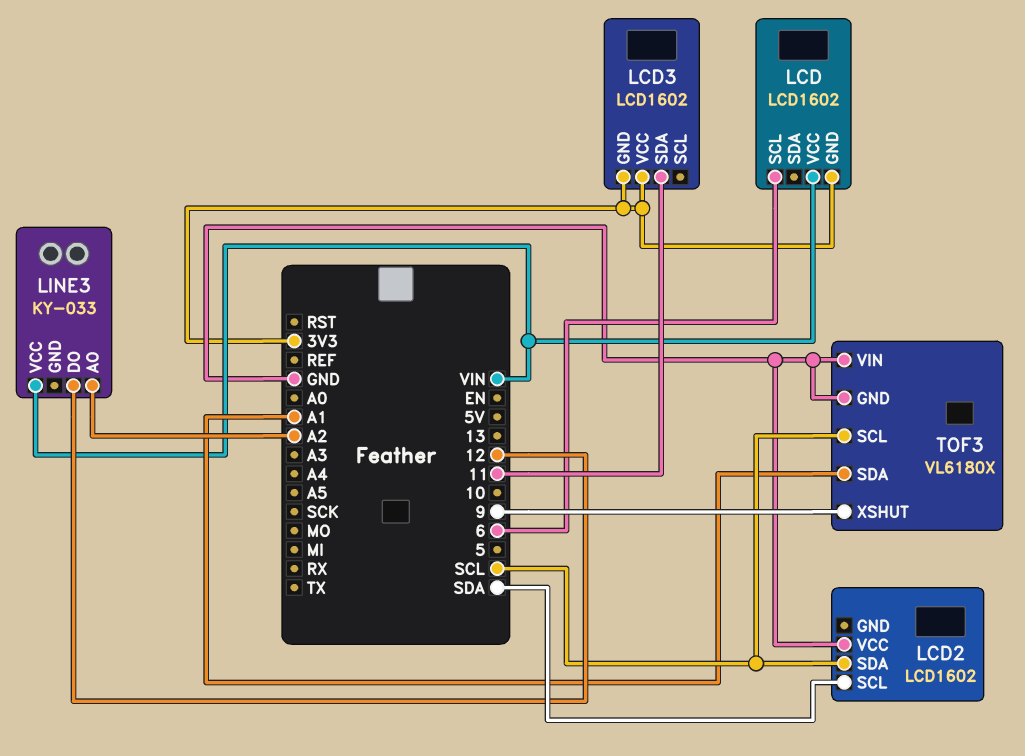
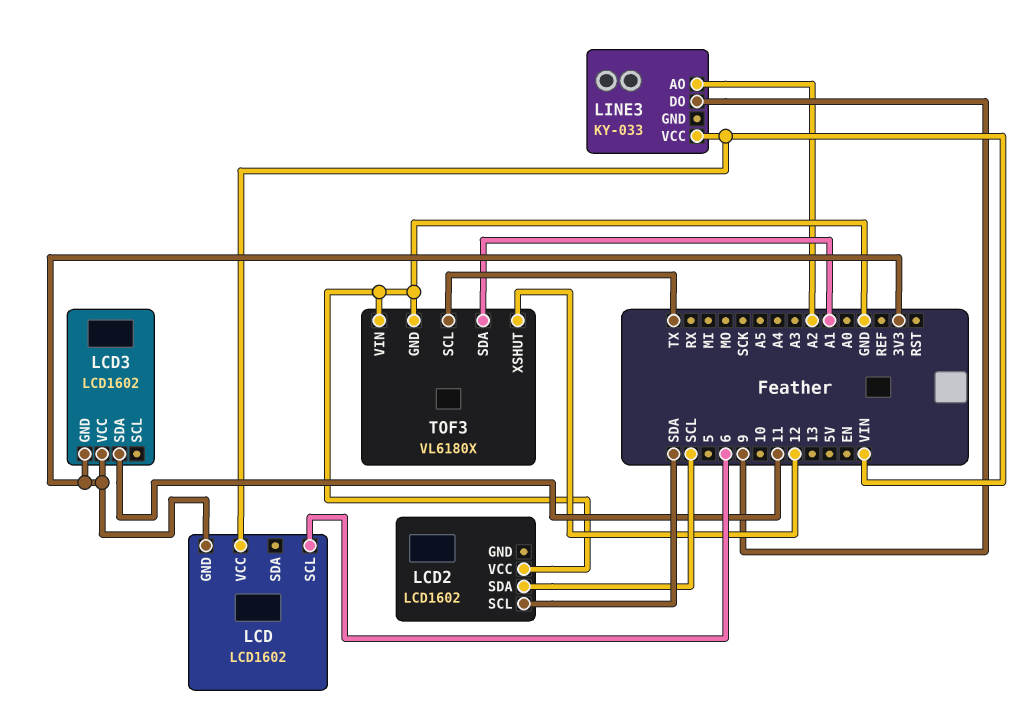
LINE3 pin DO: 12 -> 9
TOF3 pin SCL: SCL -> TX
TOF3 pin XSHUT: 9 -> 12

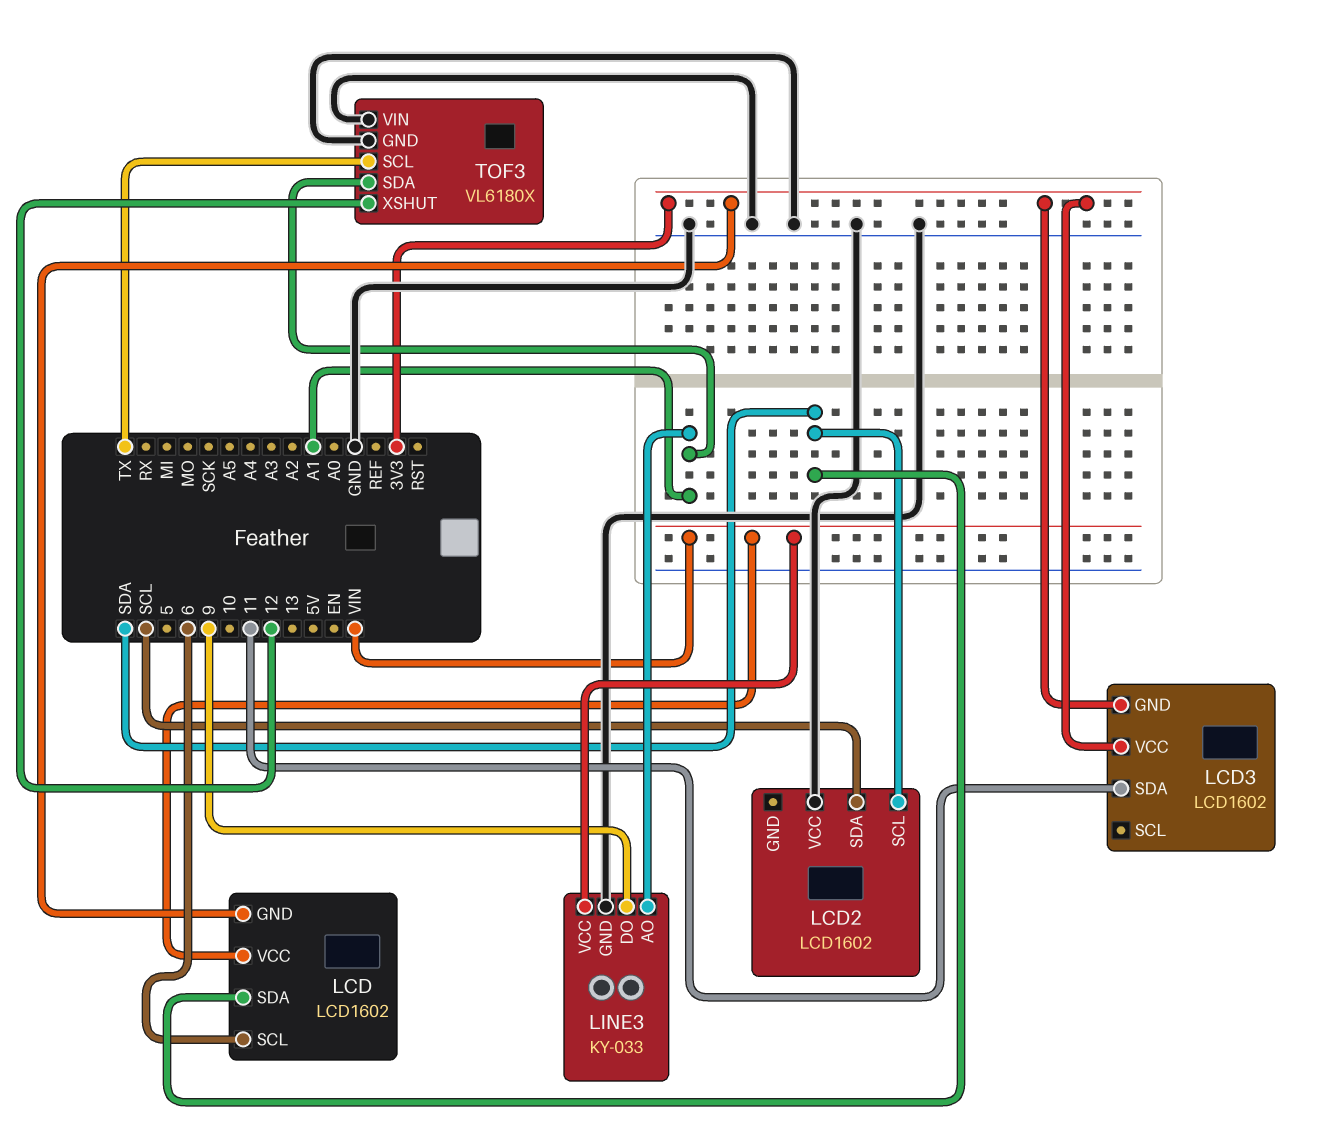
LCD pin SDA: none -> SDA
LINE3 pin AO: A2 -> A1
LINE3 pin GND: none -> GND

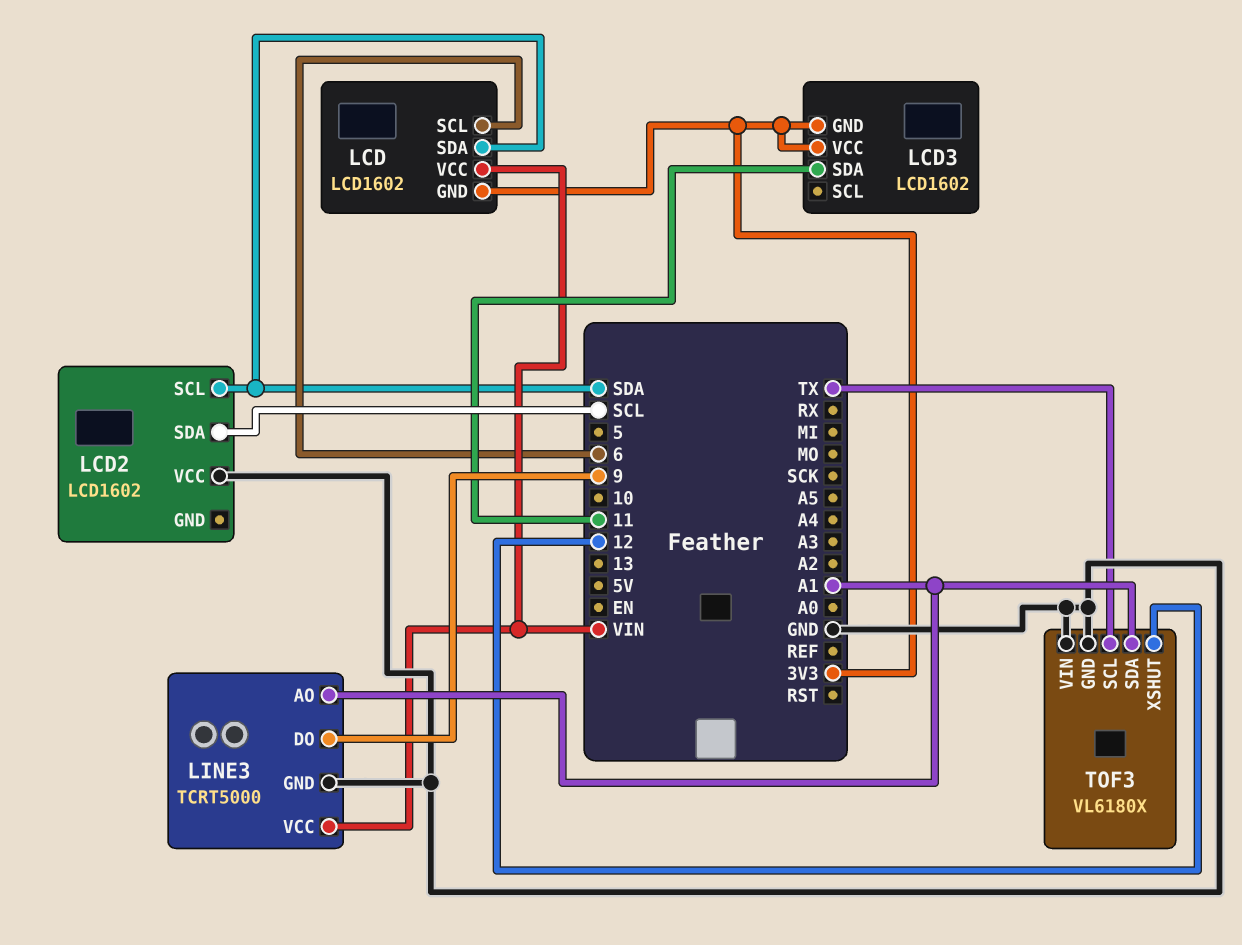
LINE3: KY-033 -> TCRT5000

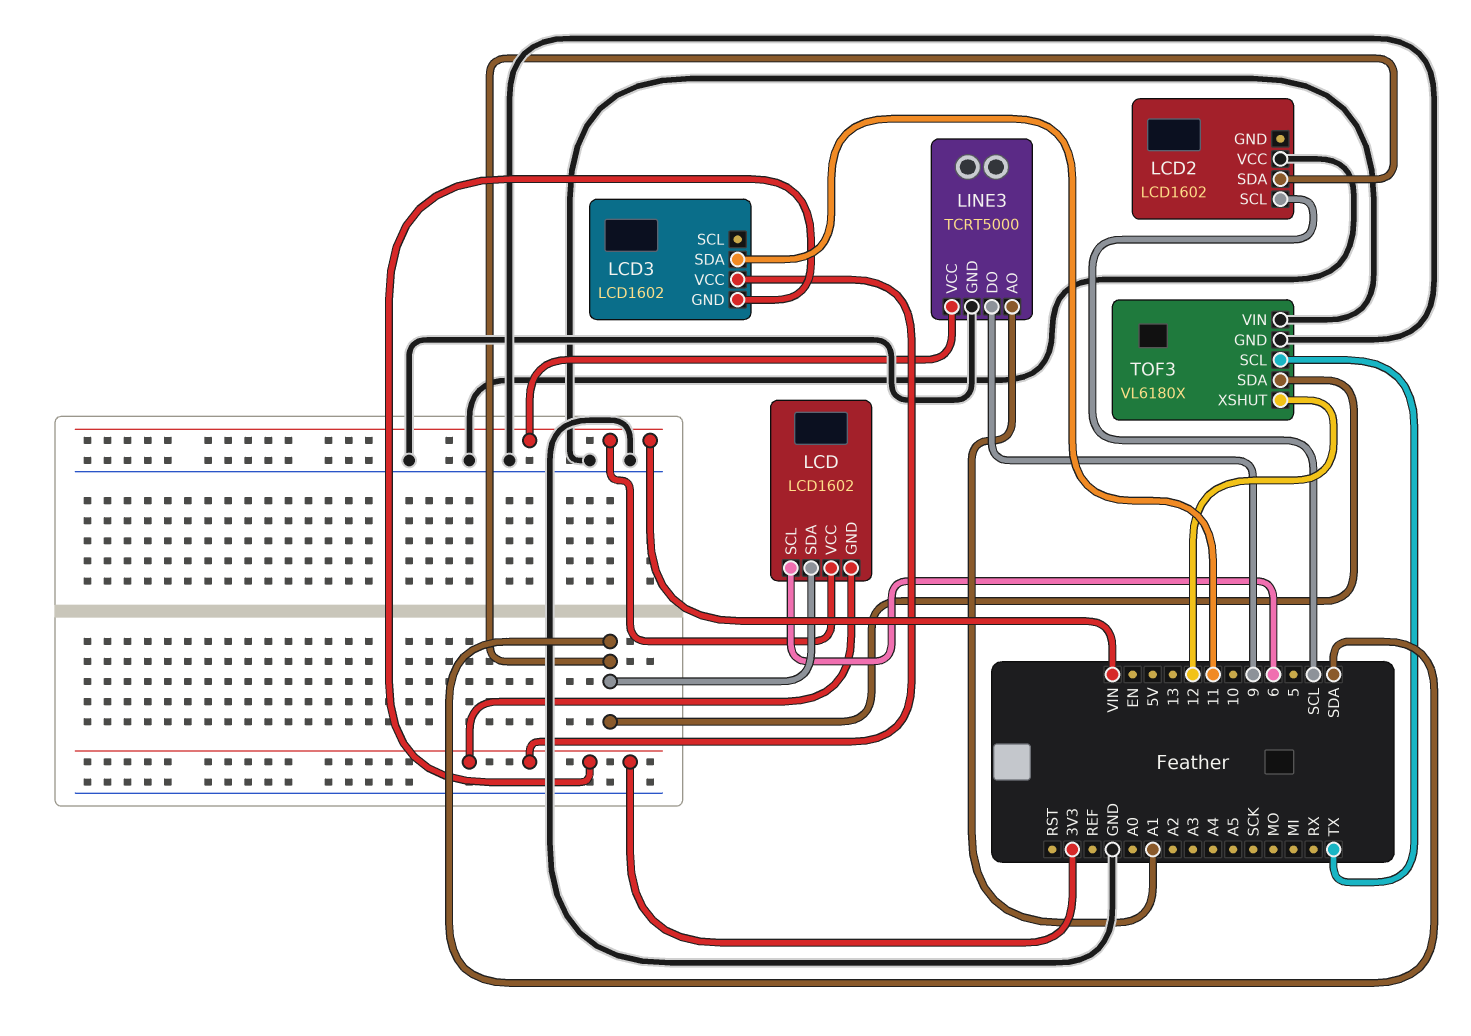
LCD2 pin SCL: SDA -> SCL
LCD2 pin SDA: SCL -> SDA
TOF3 pin SDA: A1 -> SDA

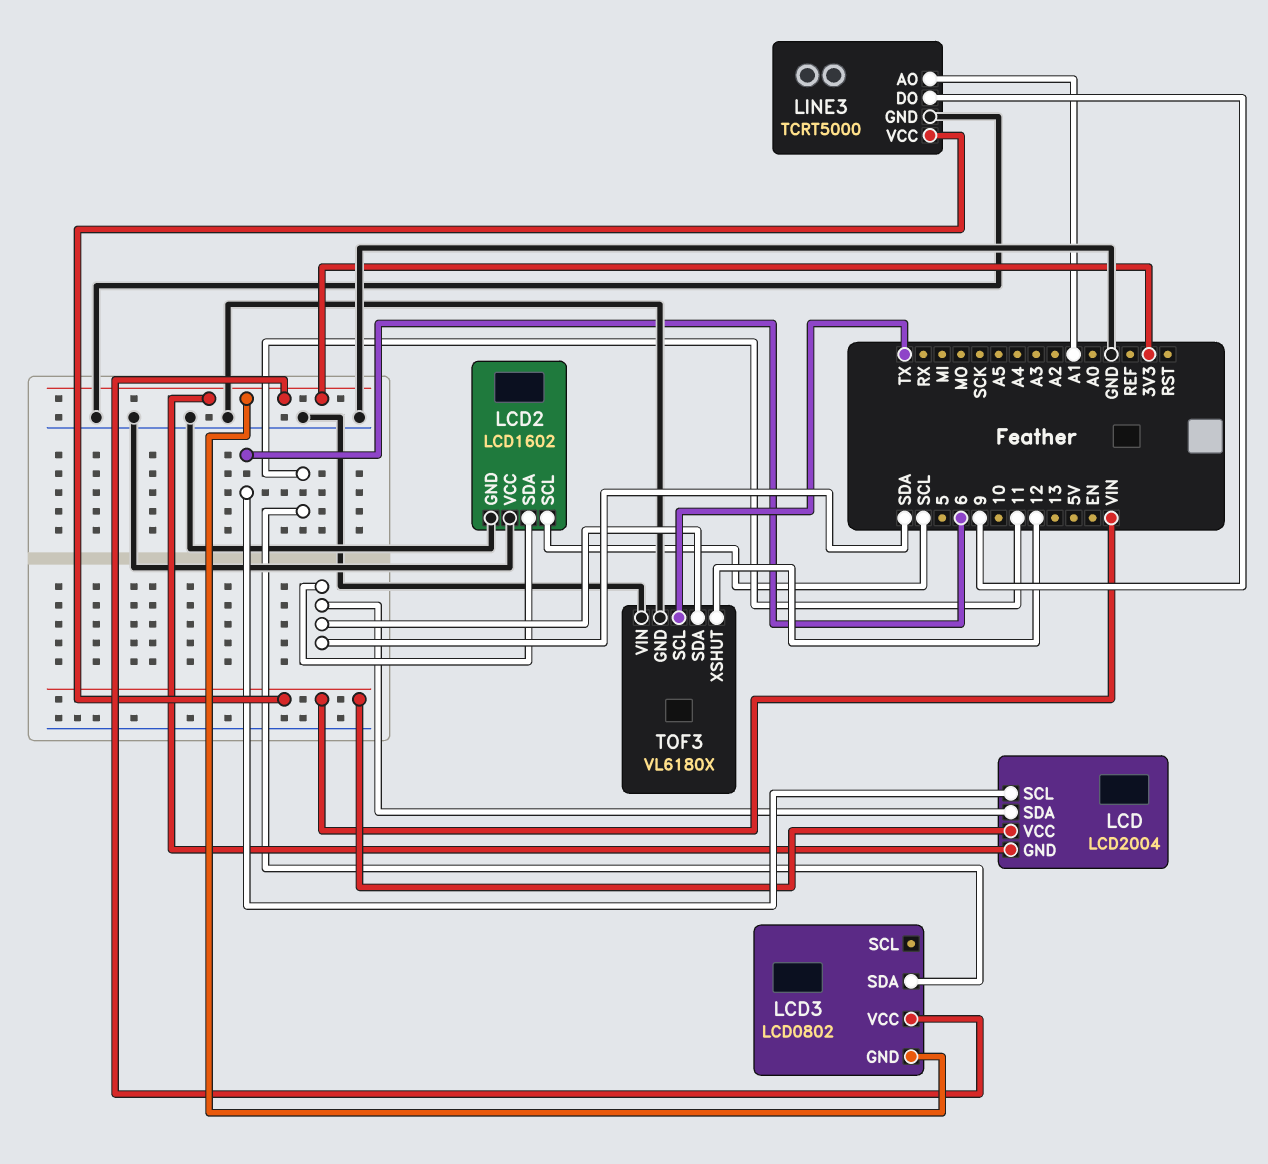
LCD: LCD1602 -> LCD2004
LCD2 pin GND: none -> GND
LCD3: LCD1602 -> LCD0802

